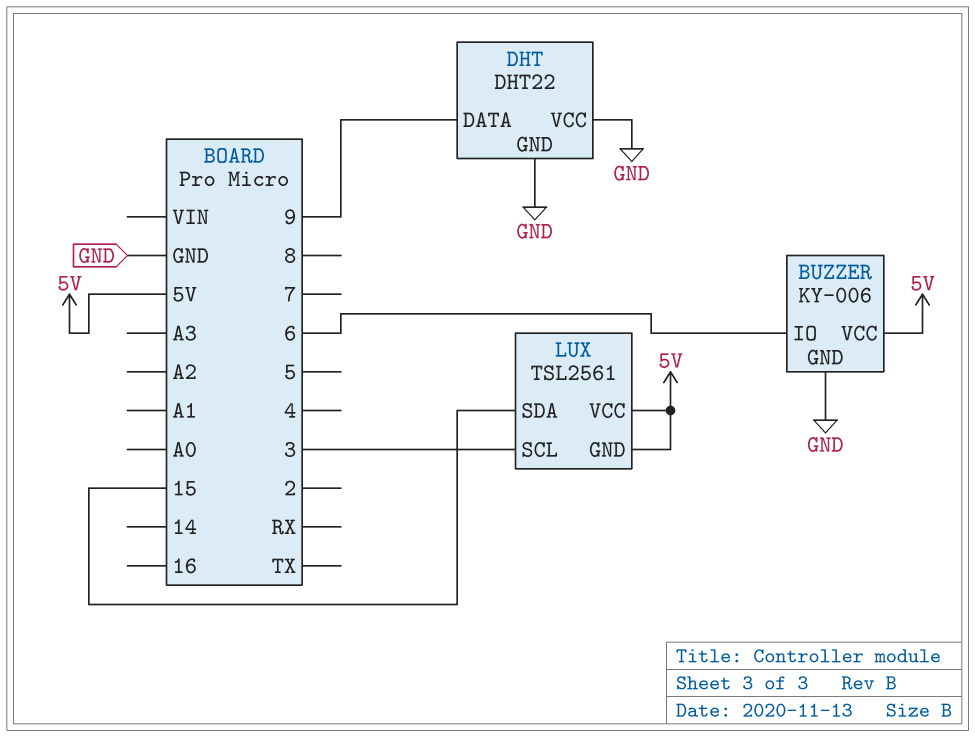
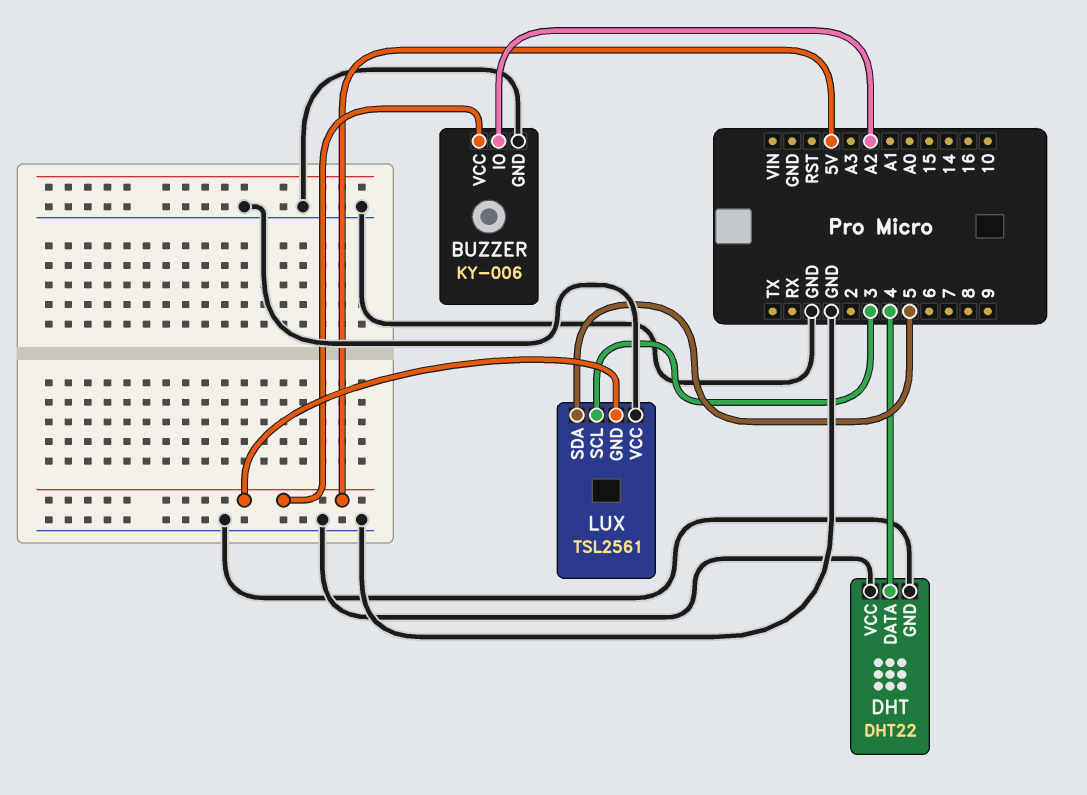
BUZZER pin IO: 6 -> A2
DHT pin DATA: 9 -> 4
LUX pin SDA: 15 -> 5
LUX pin VCC: 5V -> GND

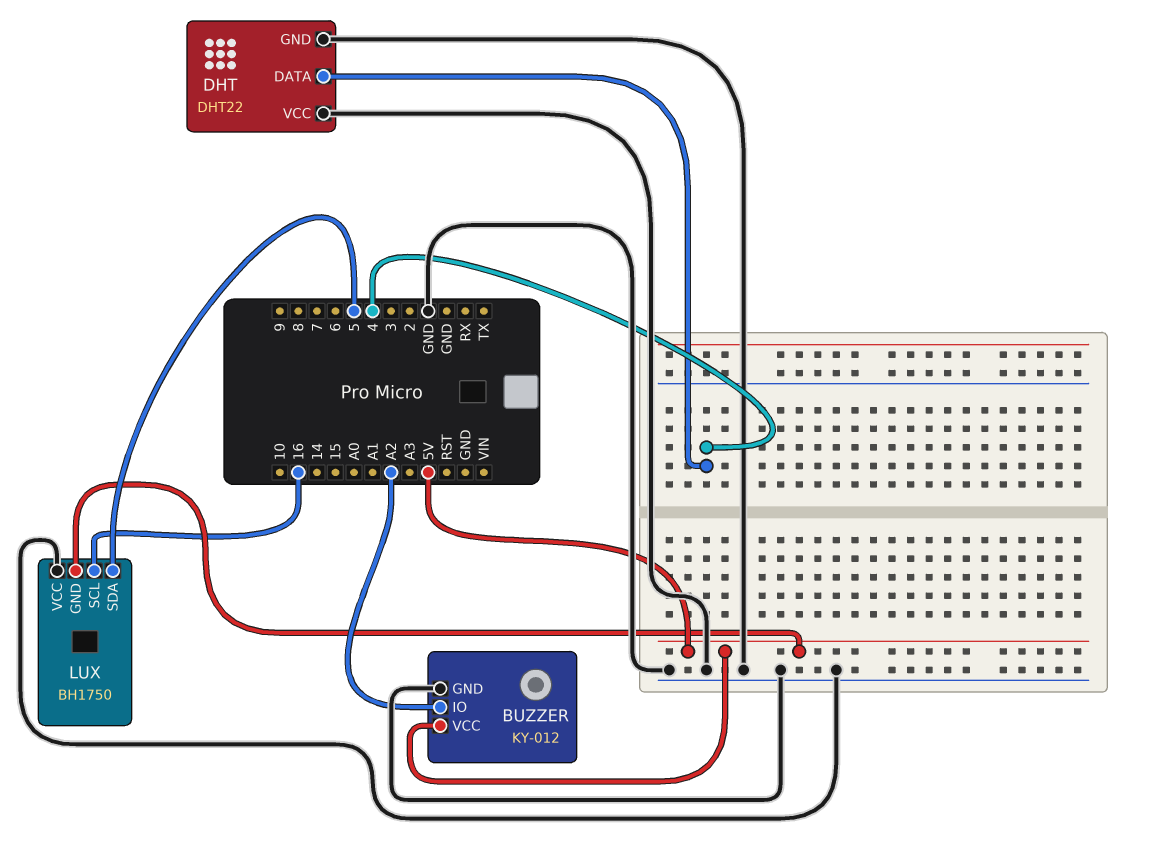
BUZZER: KY-006 -> KY-012
LUX: TSL2561 -> BH1750
LUX pin SCL: 3 -> 16

